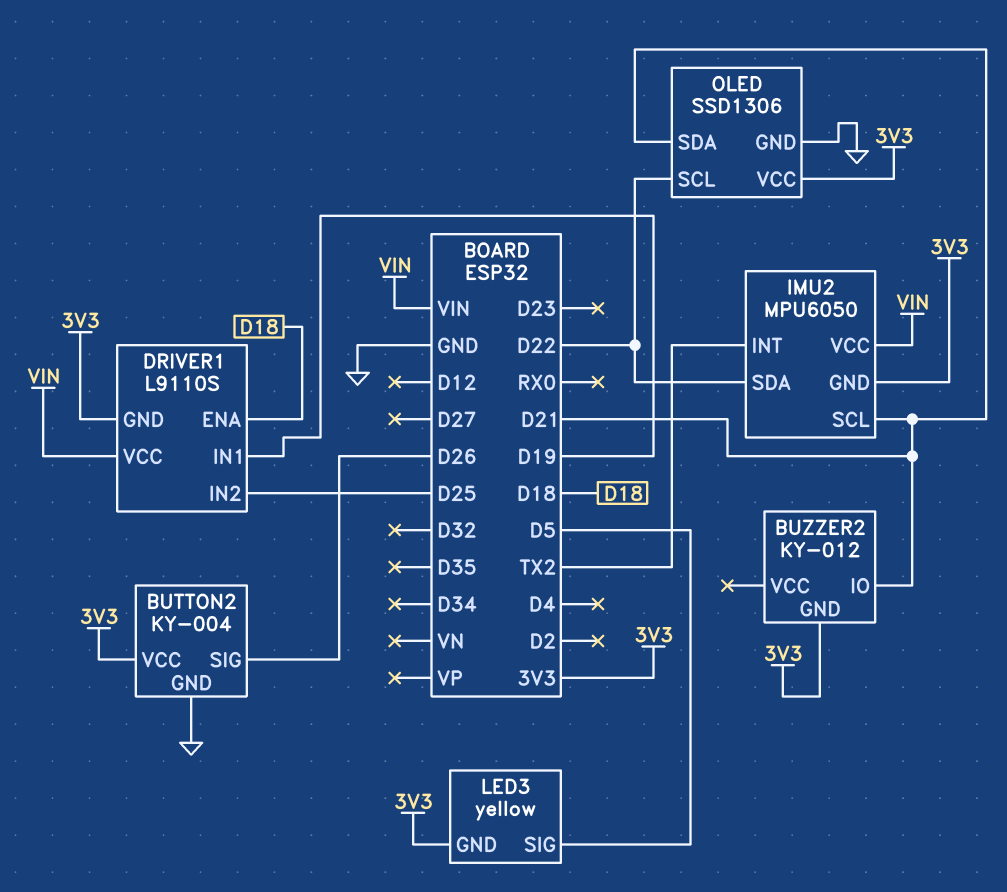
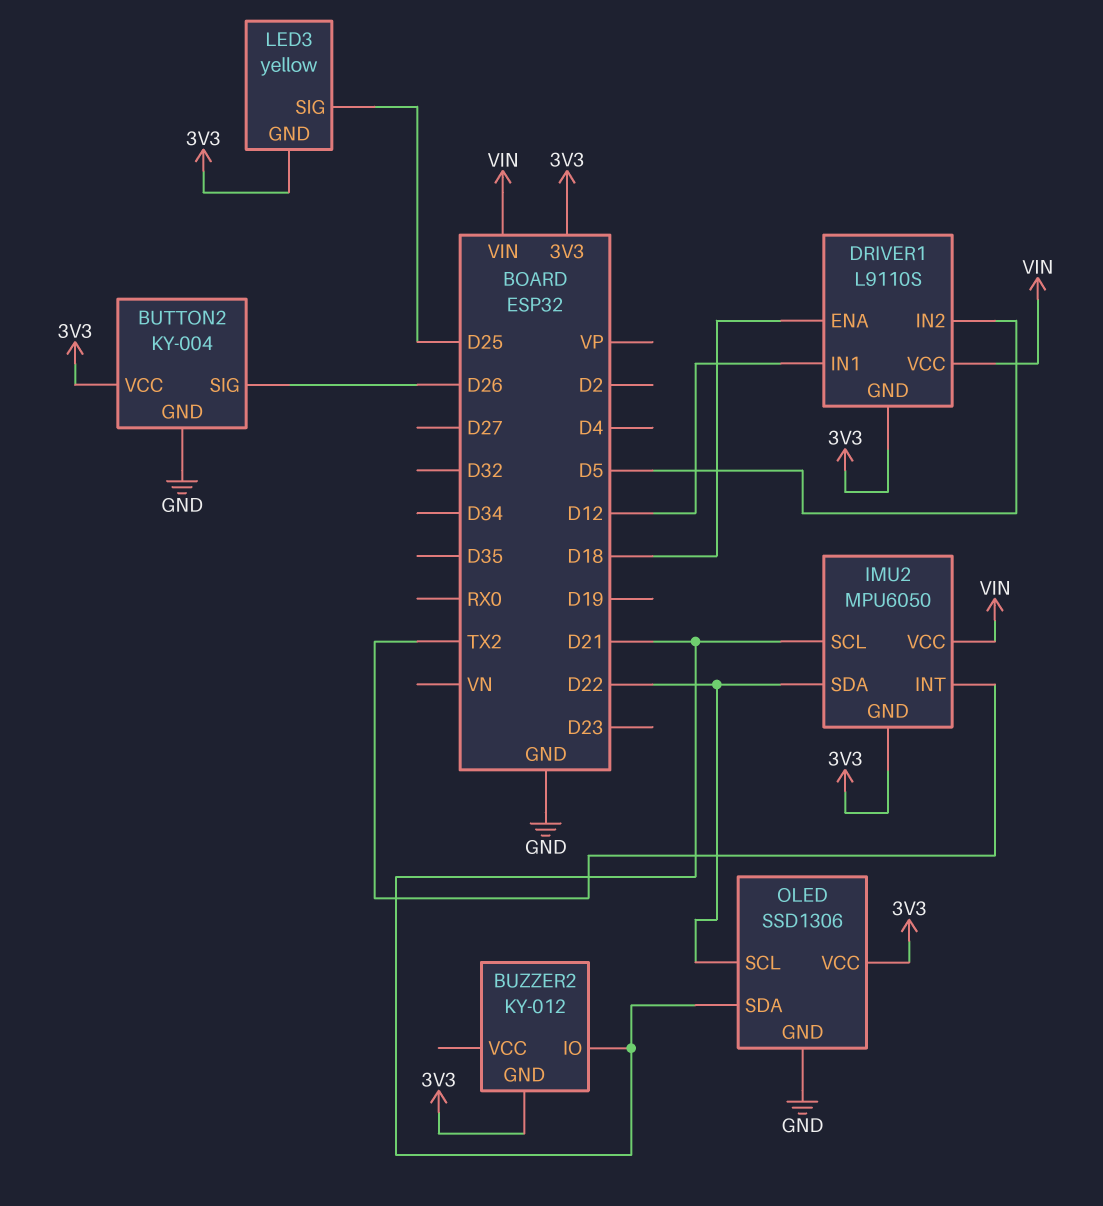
DRIVER1 pin IN1: D19 -> D12
DRIVER1 pin IN2: D25 -> D5
LED3 pin SIG: D5 -> D25

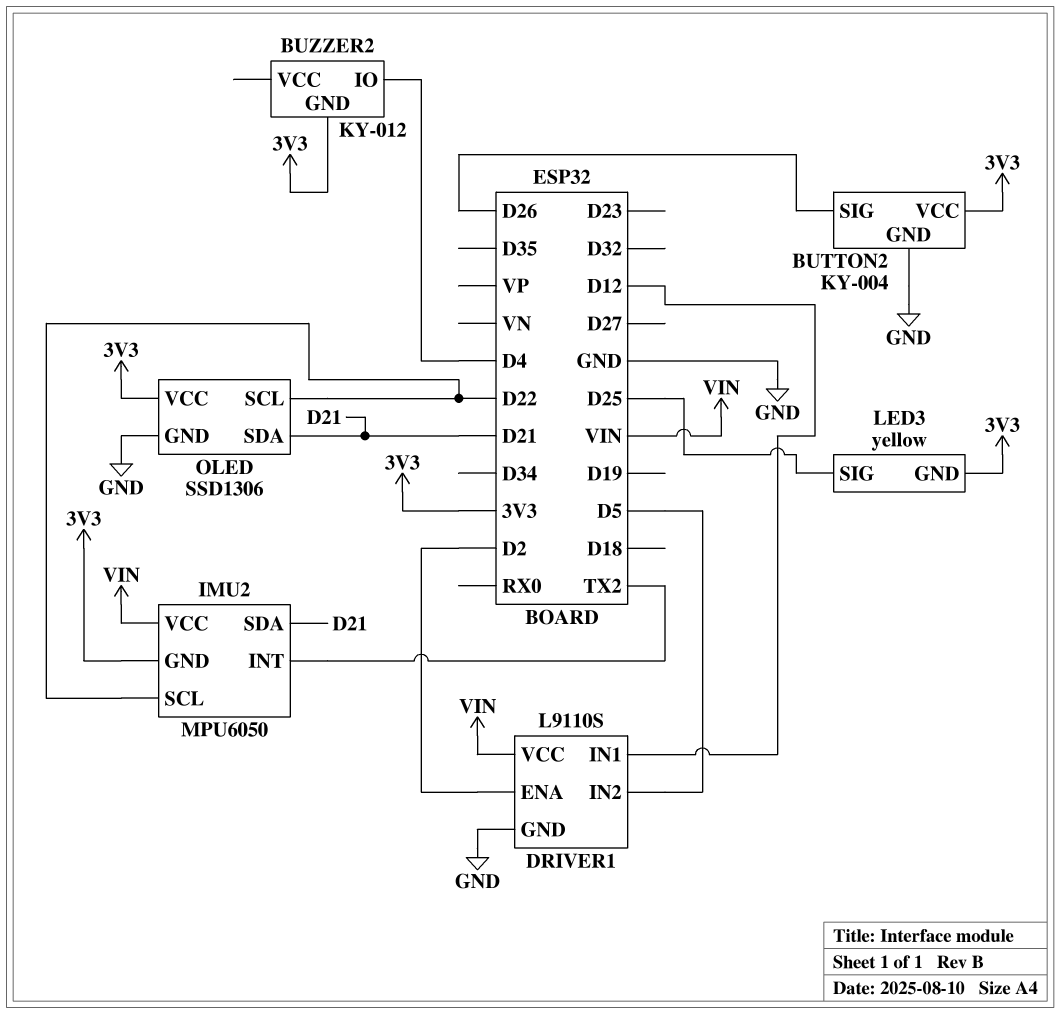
BUZZER2 pin IO: D21 -> D4
DRIVER1 pin ENA: D18 -> D2
DRIVER1 pin GND: 3V3 -> GND
IMU2 pin SCL: D21 -> D22
IMU2 pin SDA: D22 -> D21

